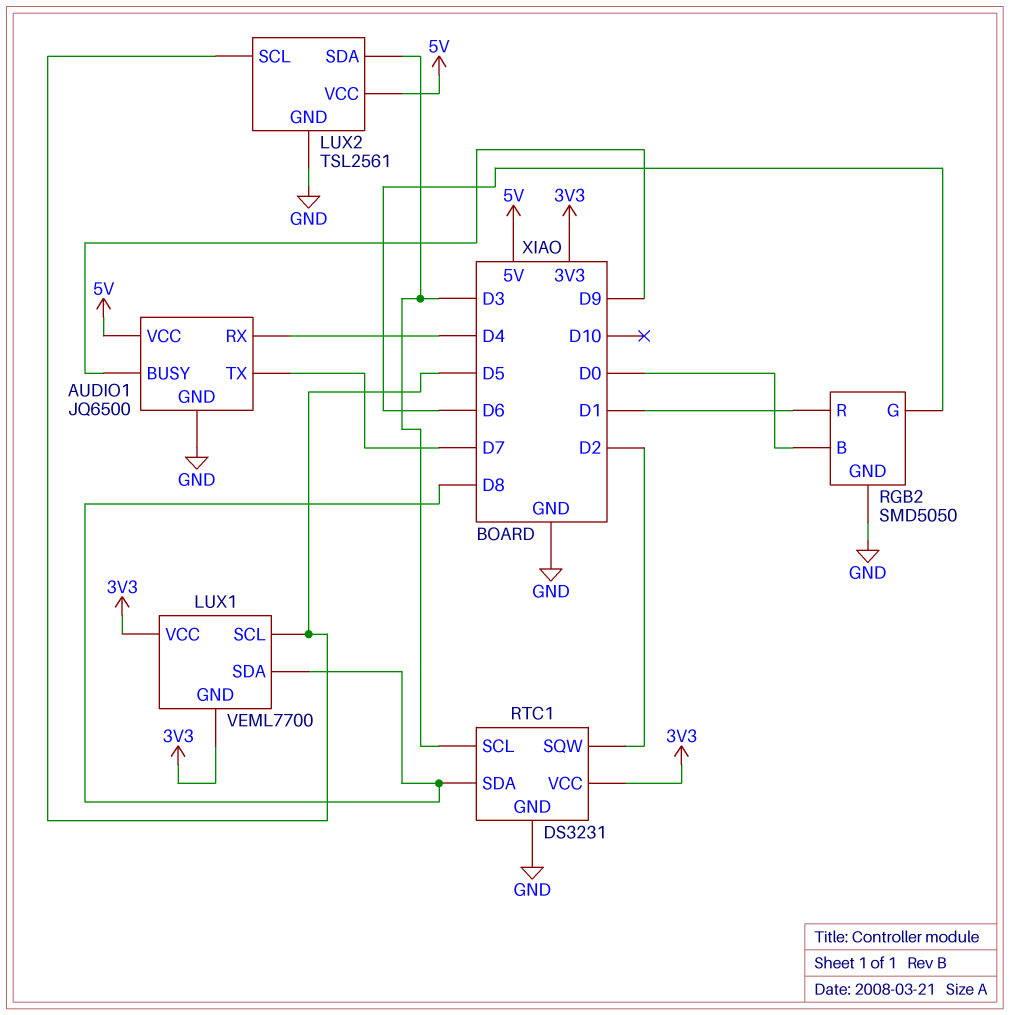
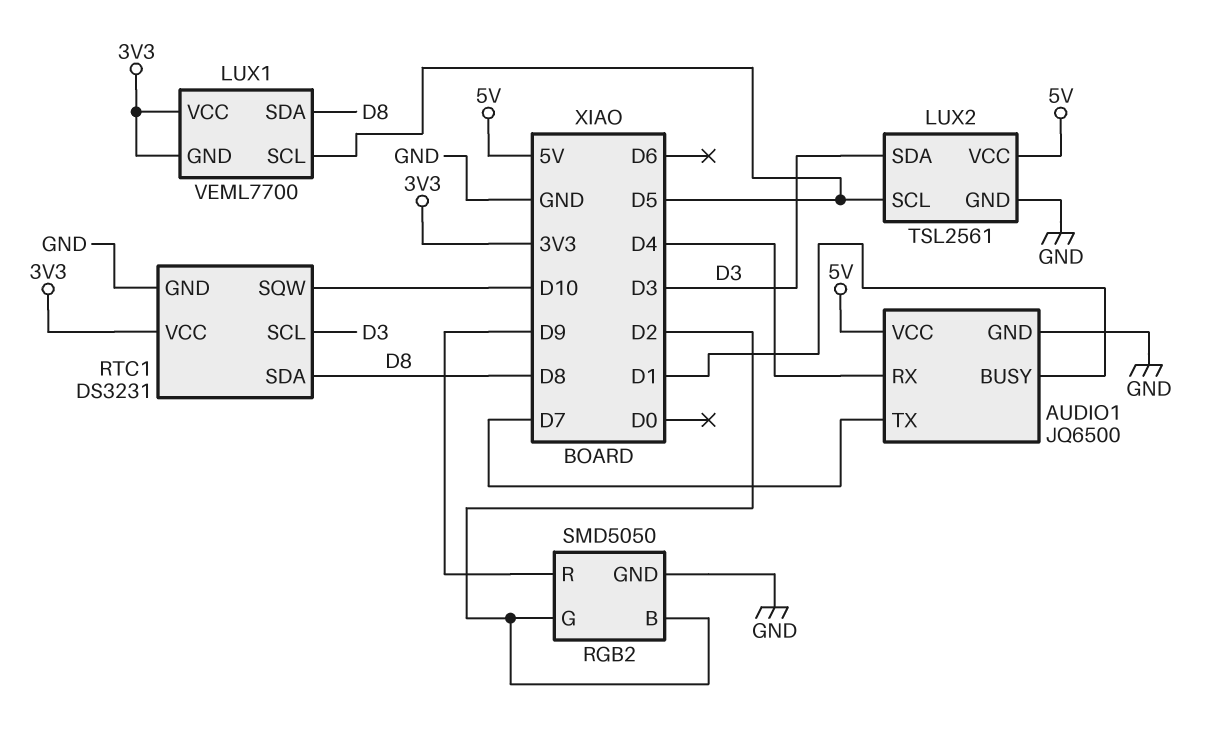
AUDIO1 pin BUSY: D9 -> D1
RGB2 pin B: D0 -> D2
RGB2 pin G: D6 -> D2
RGB2 pin R: D1 -> D9
RTC1 pin SQW: D2 -> D10

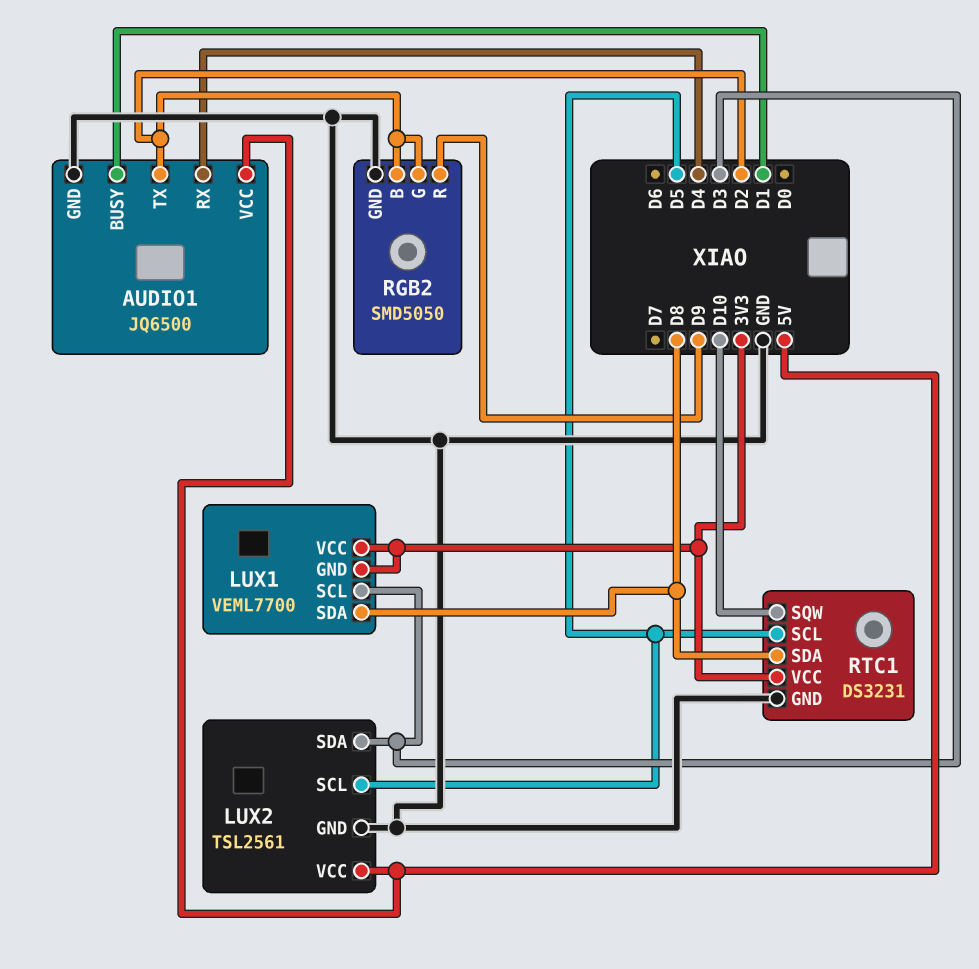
AUDIO1 pin TX: D7 -> D2
LUX1 pin SCL: D5 -> D3
RTC1 pin SCL: D3 -> D5

